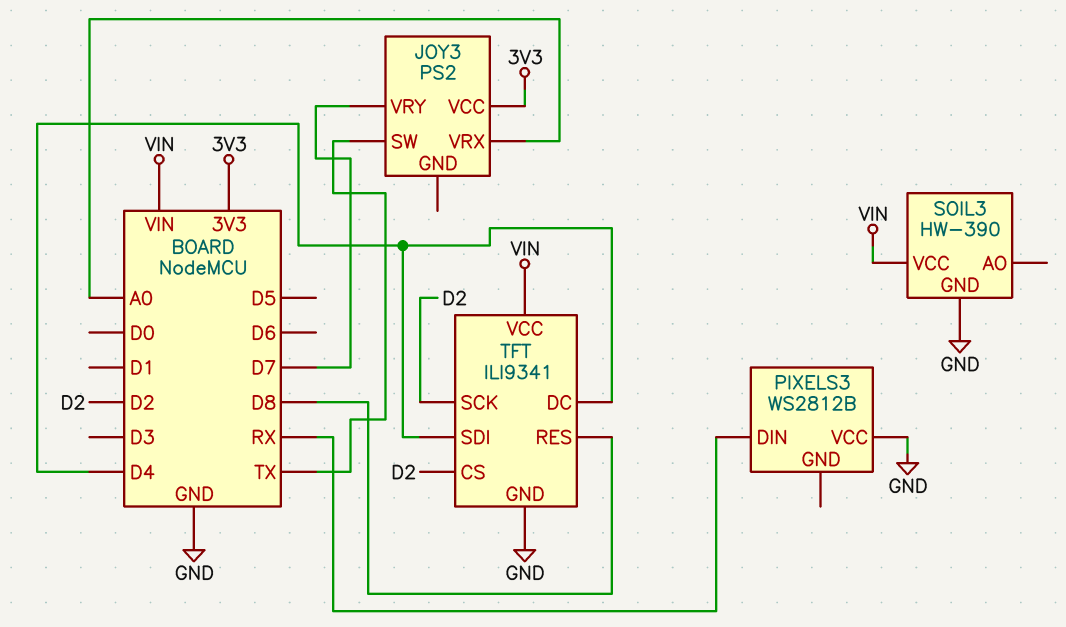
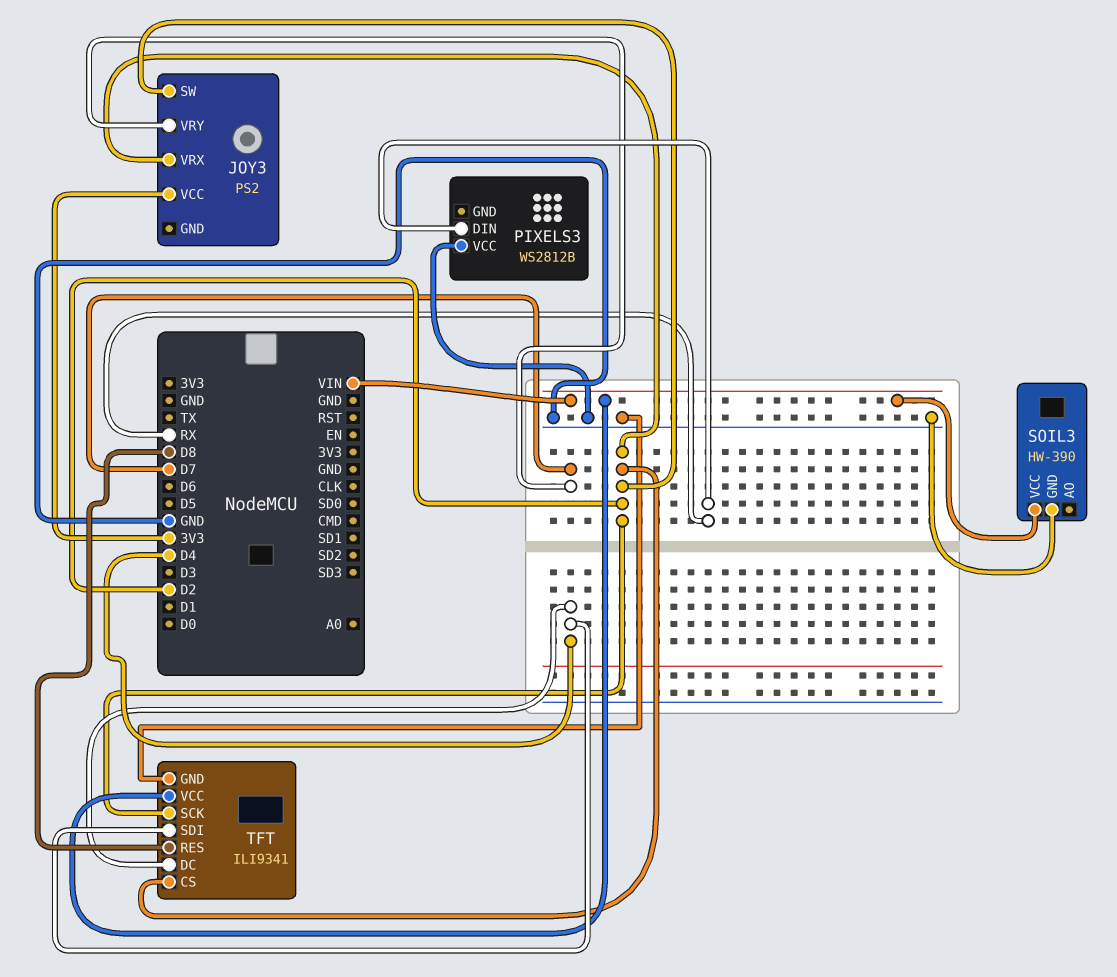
JOY3 pin SW: TX -> D2
JOY3 pin VRX: A0 -> D2

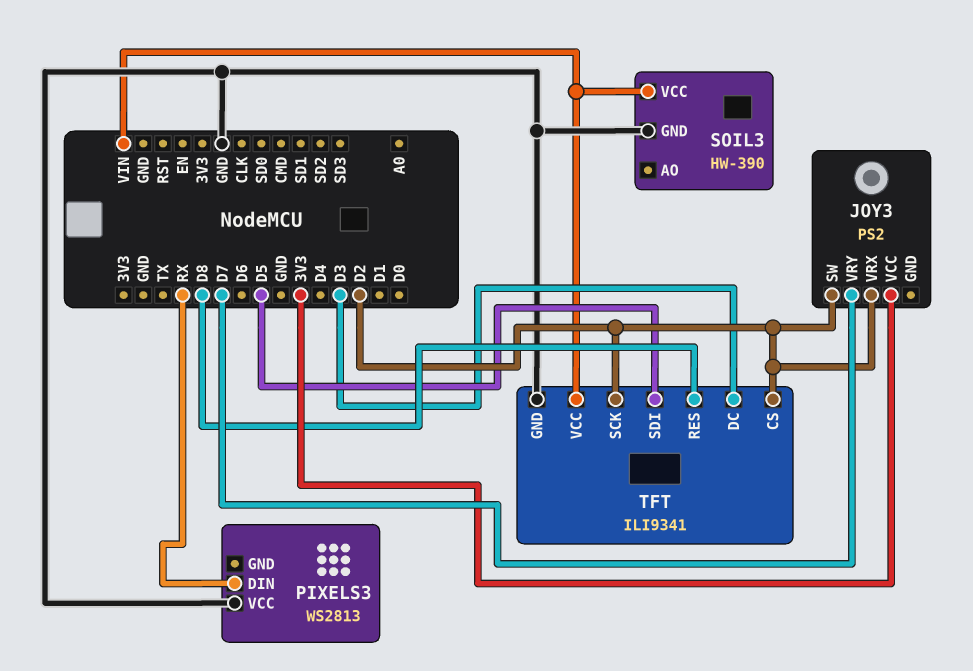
PIXELS3: WS2812B -> WS2813
TFT pin DC: D4 -> D3
TFT pin SDI: D4 -> D5

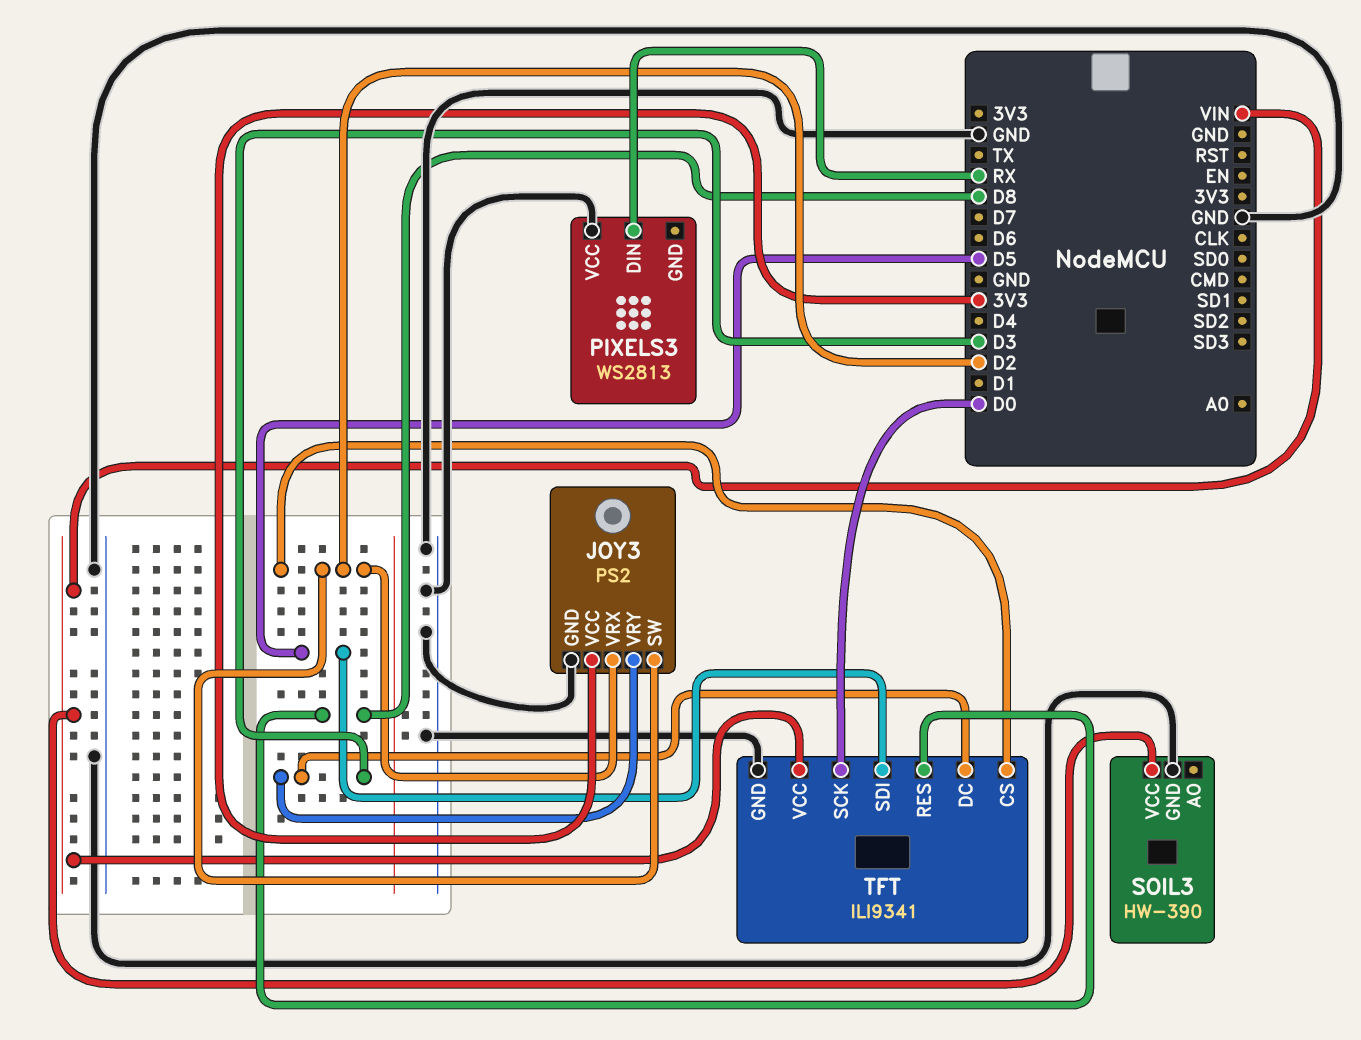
JOY3 pin GND: none -> GND
JOY3 pin VRY: D7 -> D3
TFT pin SCK: D2 -> D0

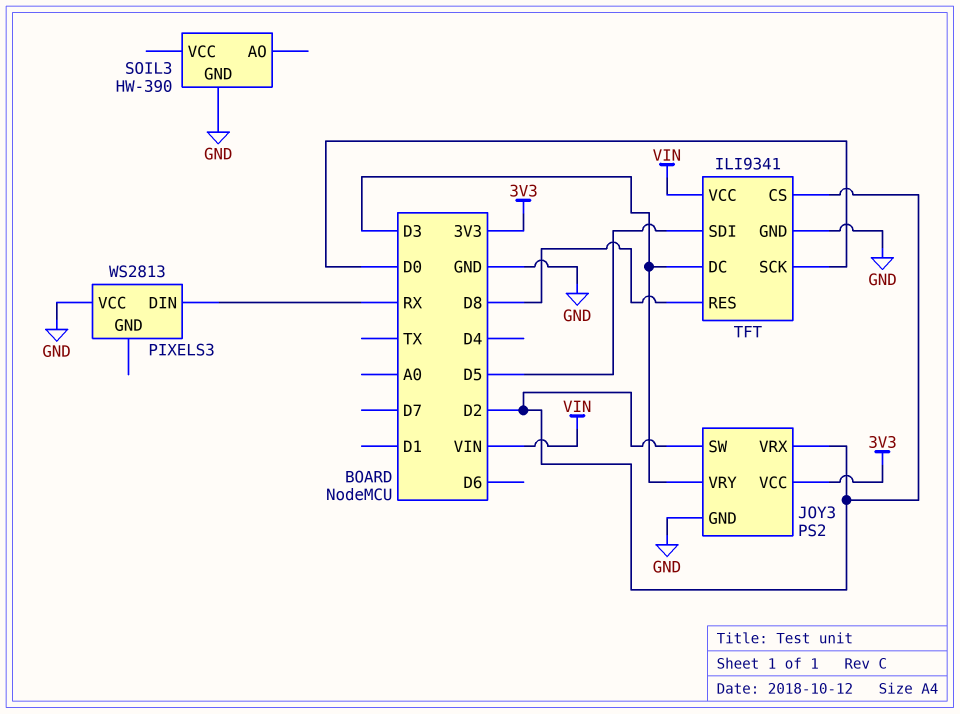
SOIL3 pin VCC: VIN -> none

